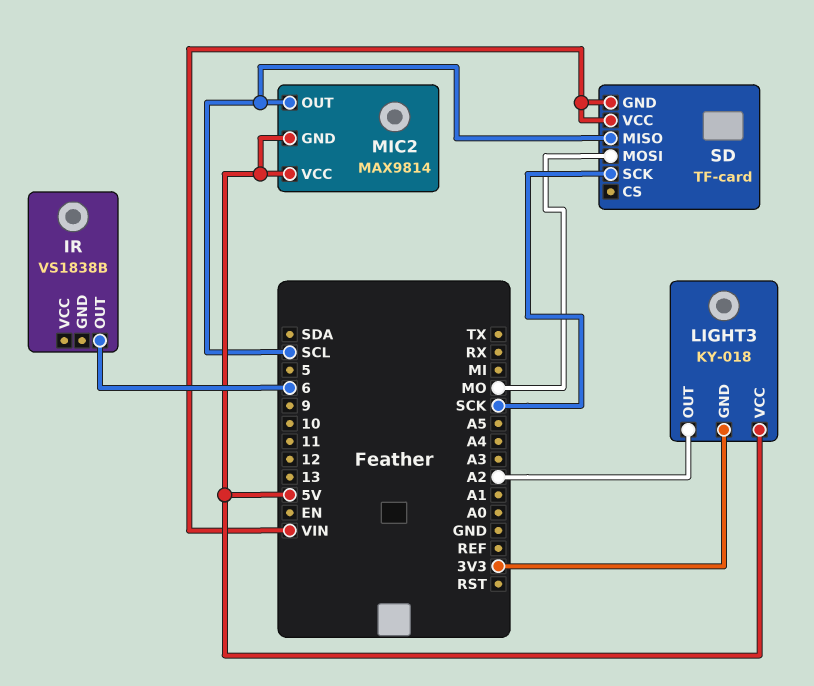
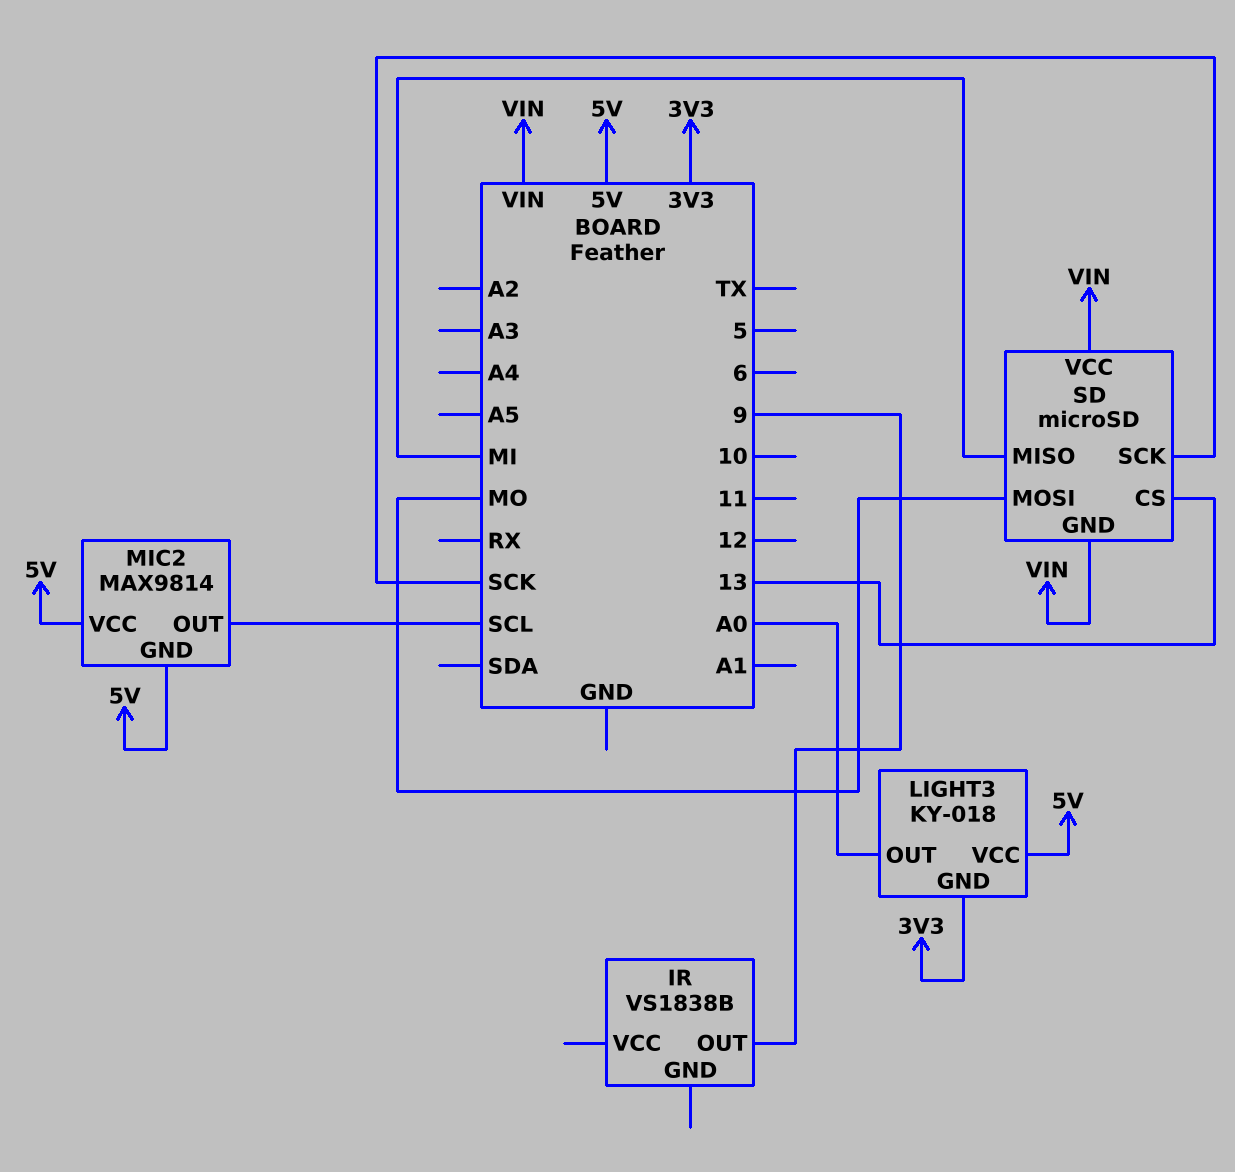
IR pin OUT: 6 -> 9
LIGHT3 pin OUT: A2 -> A0
SD: TF-card -> microSD
SD pin CS: none -> 13
SD pin MISO: SCL -> MI

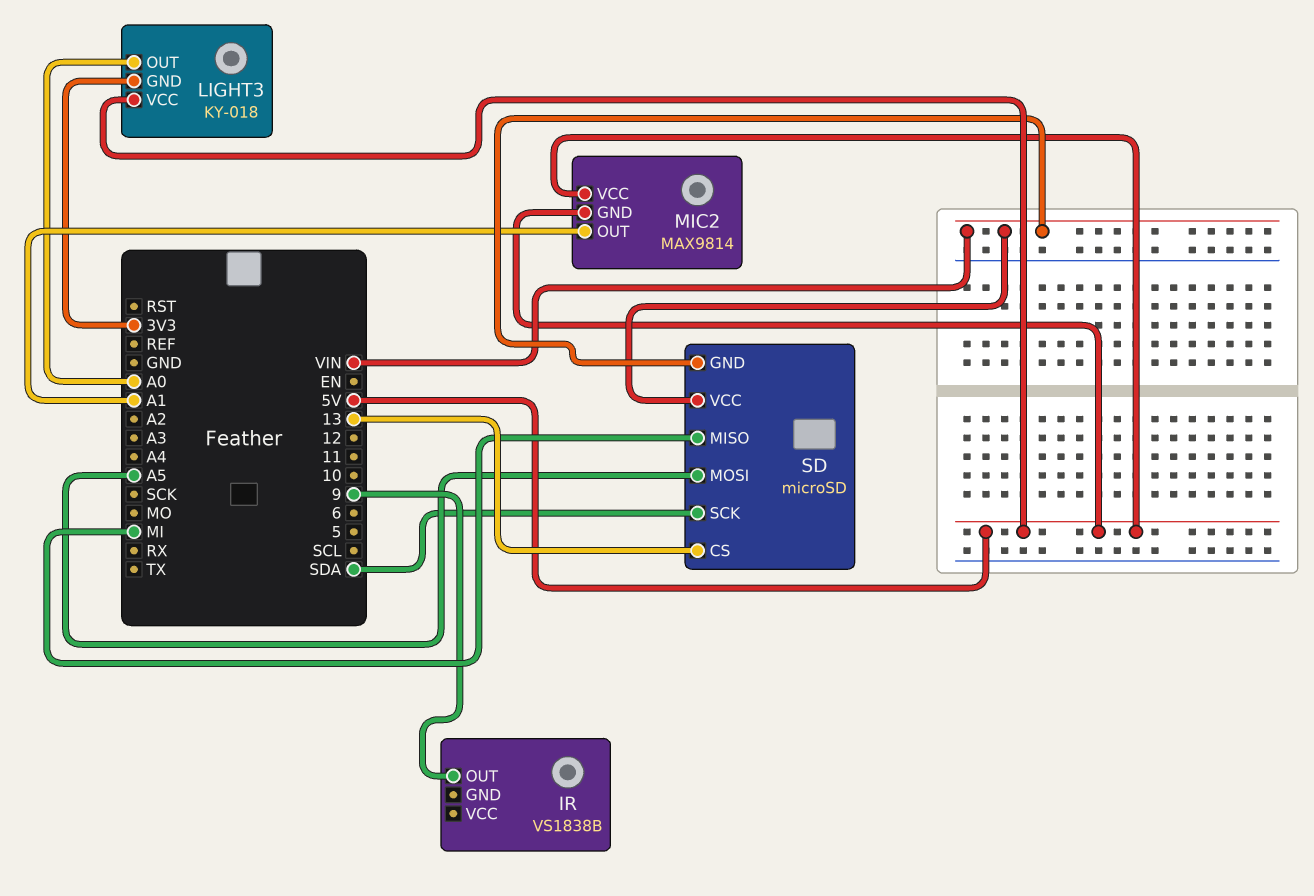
MIC2 pin OUT: SCL -> A1
SD pin MOSI: MO -> A5
SD pin SCK: SCK -> SDA

